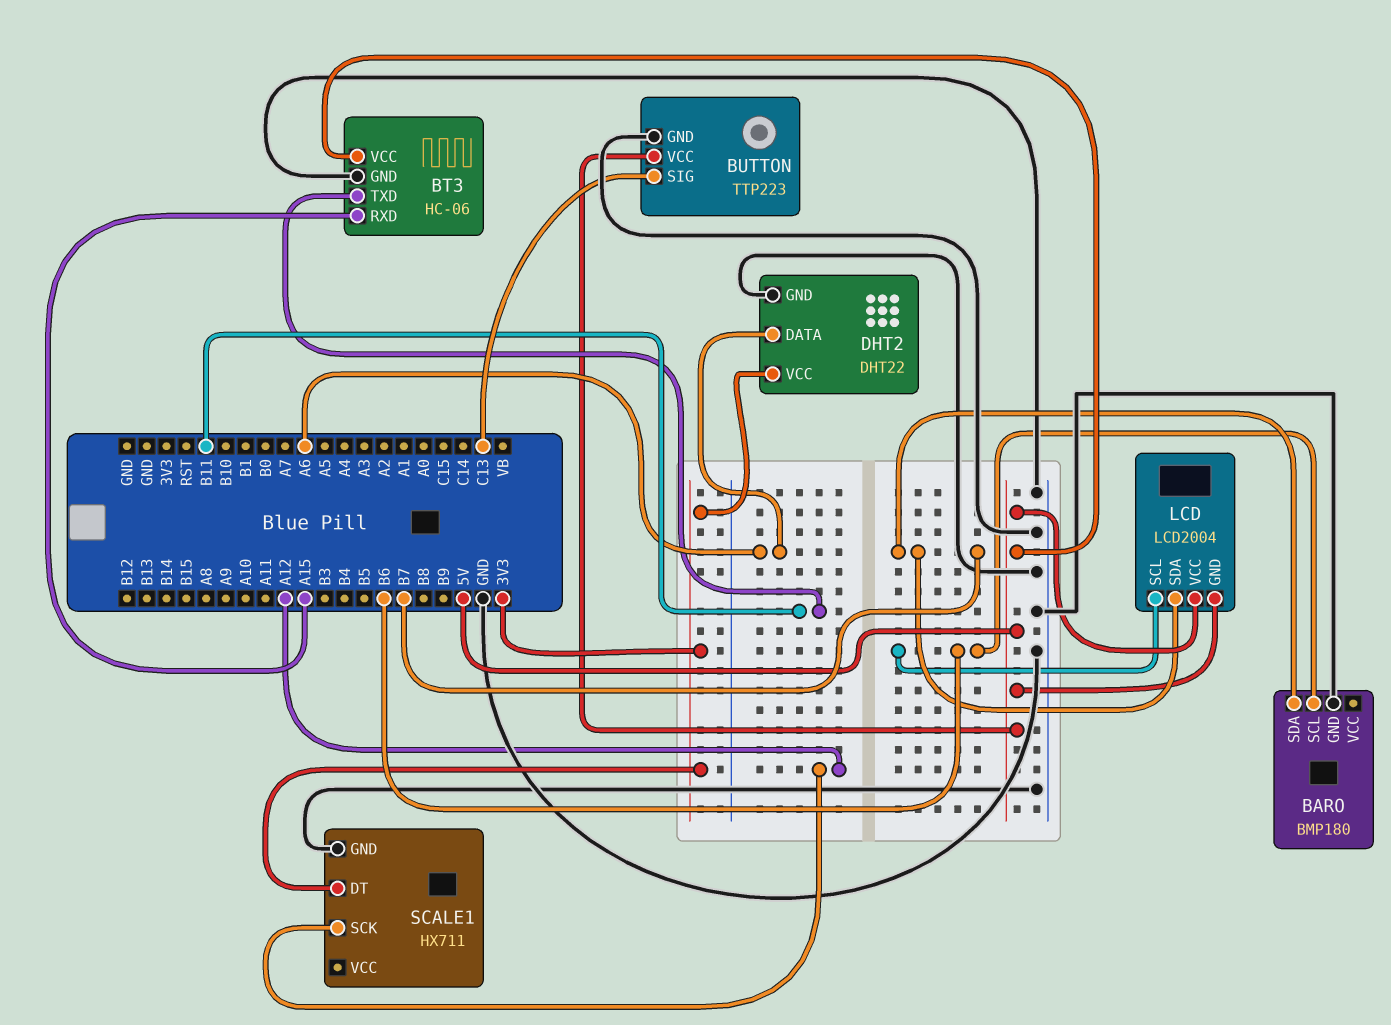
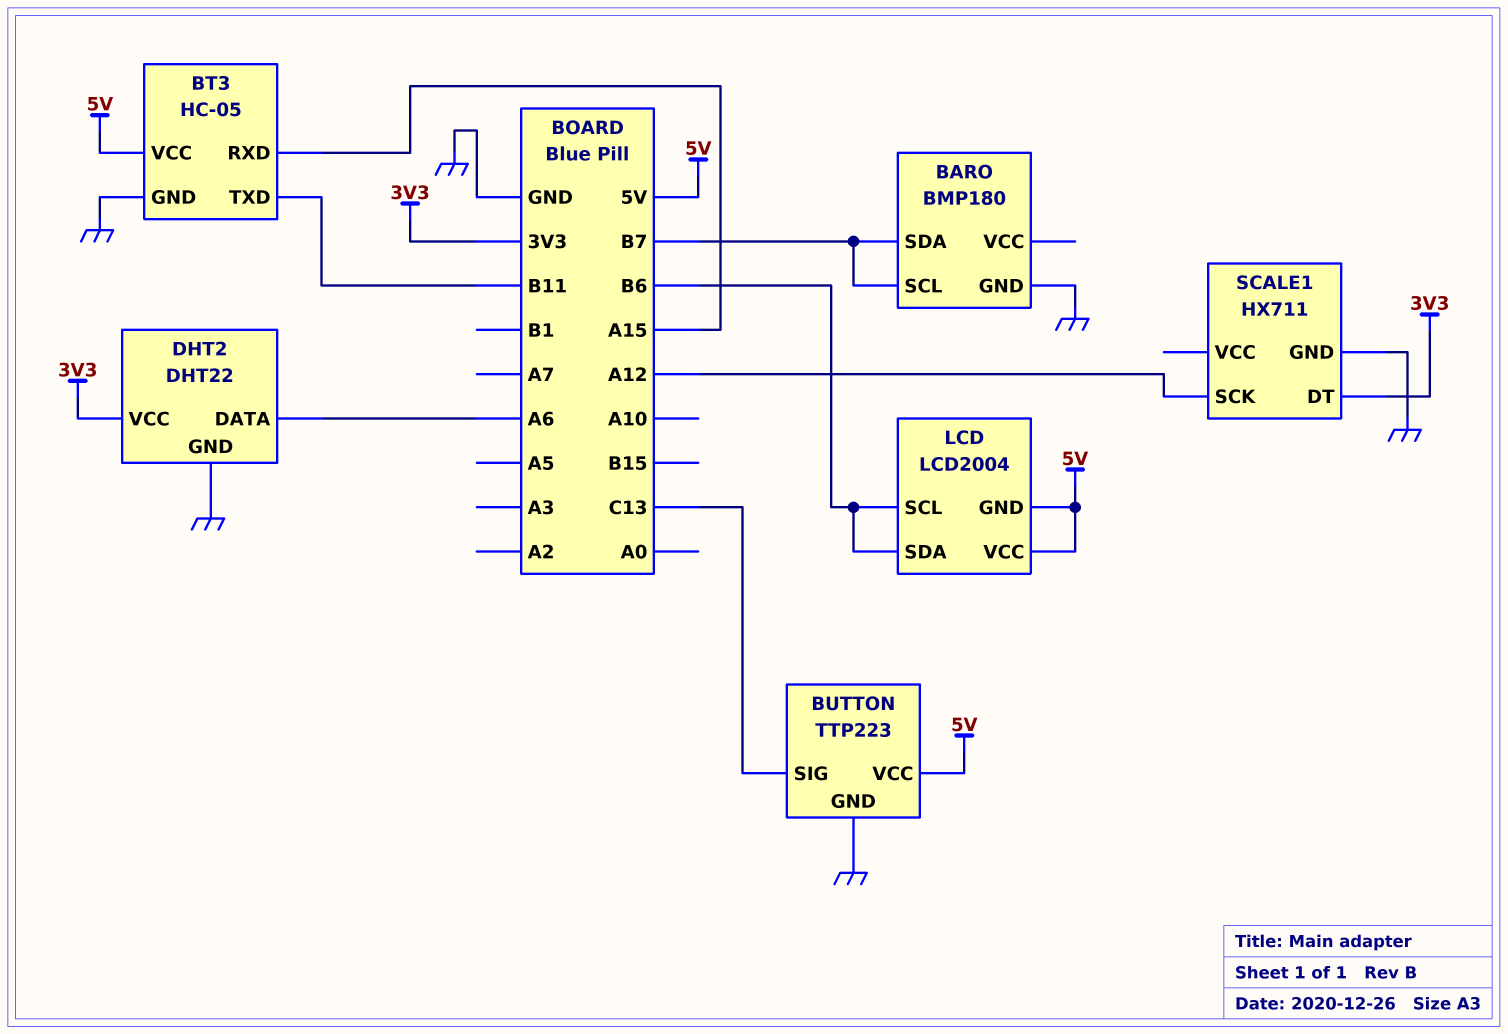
BARO pin SCL: B6 -> B7
BT3: HC-06 -> HC-05
LCD pin SDA: B7 -> B6

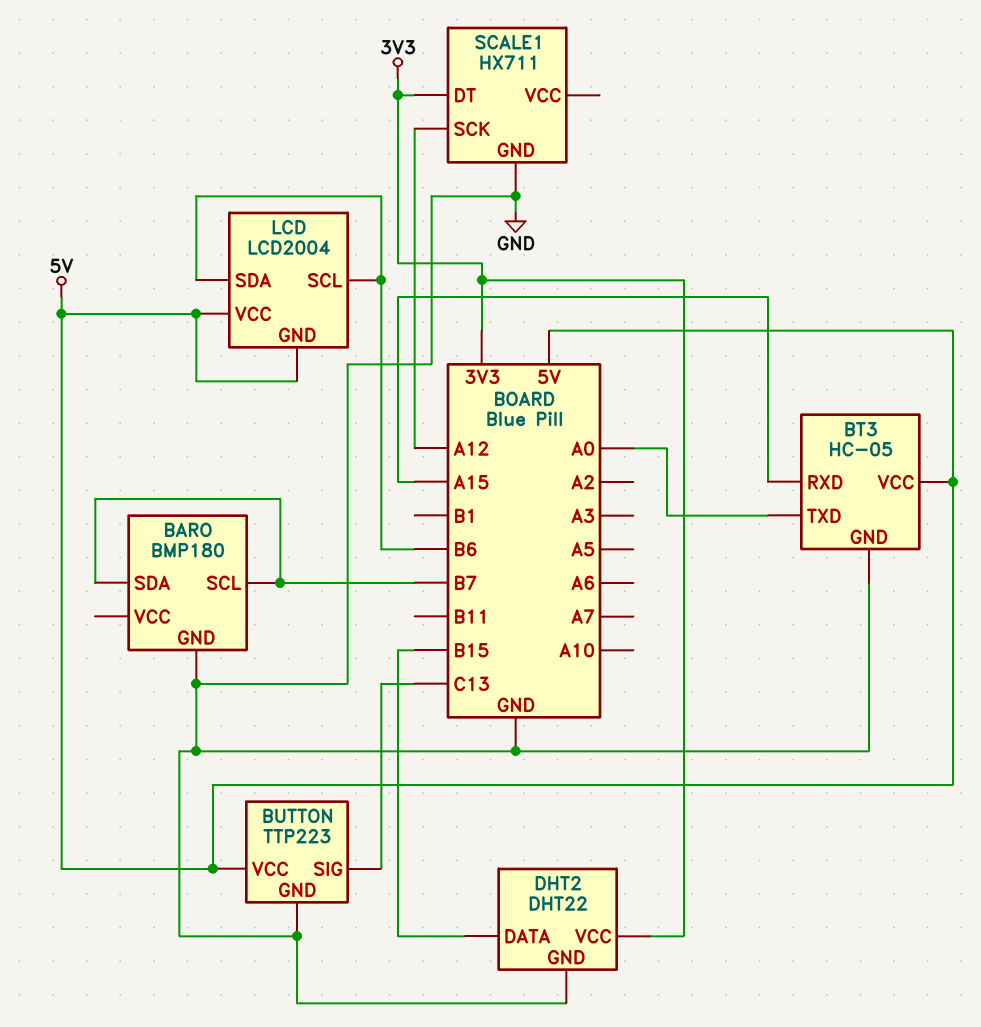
BT3 pin TXD: B11 -> A0
DHT2 pin DATA: A6 -> B15

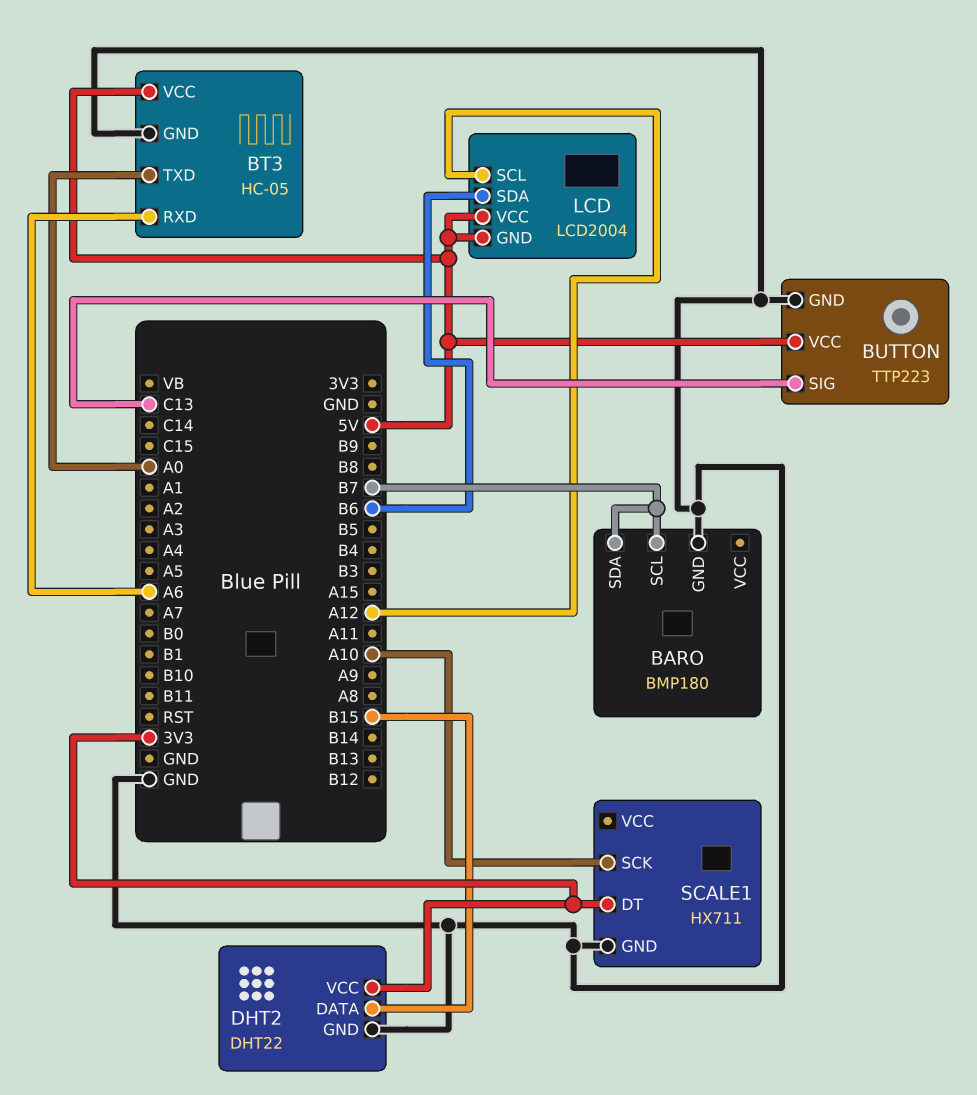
BT3 pin RXD: A15 -> A6
LCD pin SCL: B6 -> A12
SCALE1 pin SCK: A12 -> A10

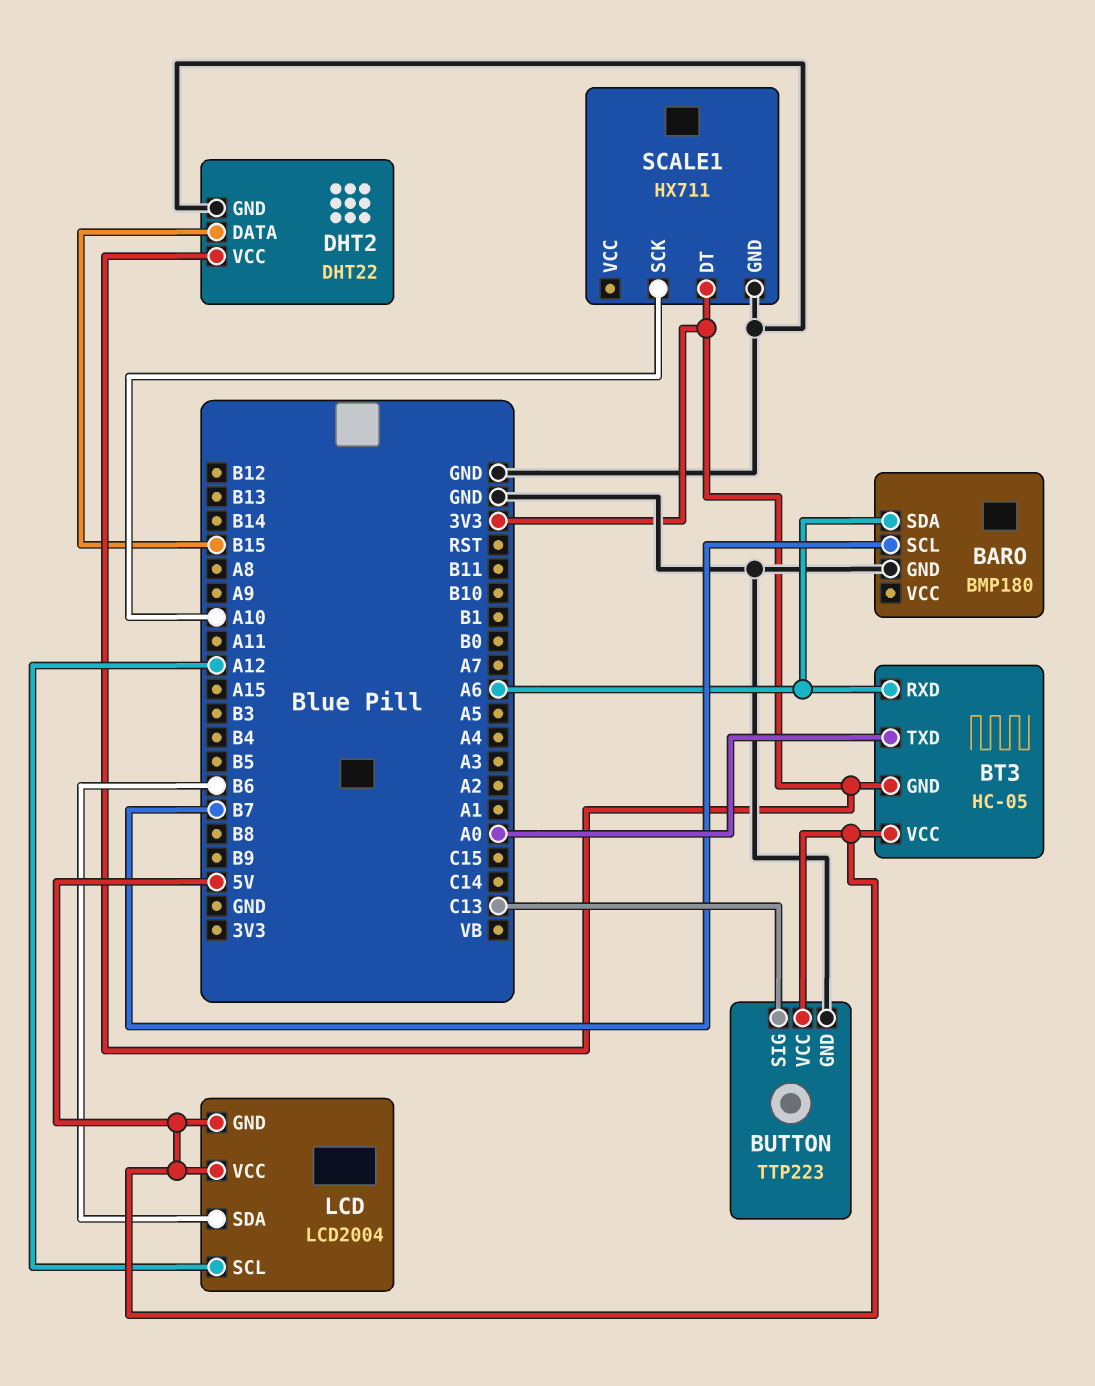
BARO pin SDA: B7 -> A6
BT3 pin GND: GND -> 3V3

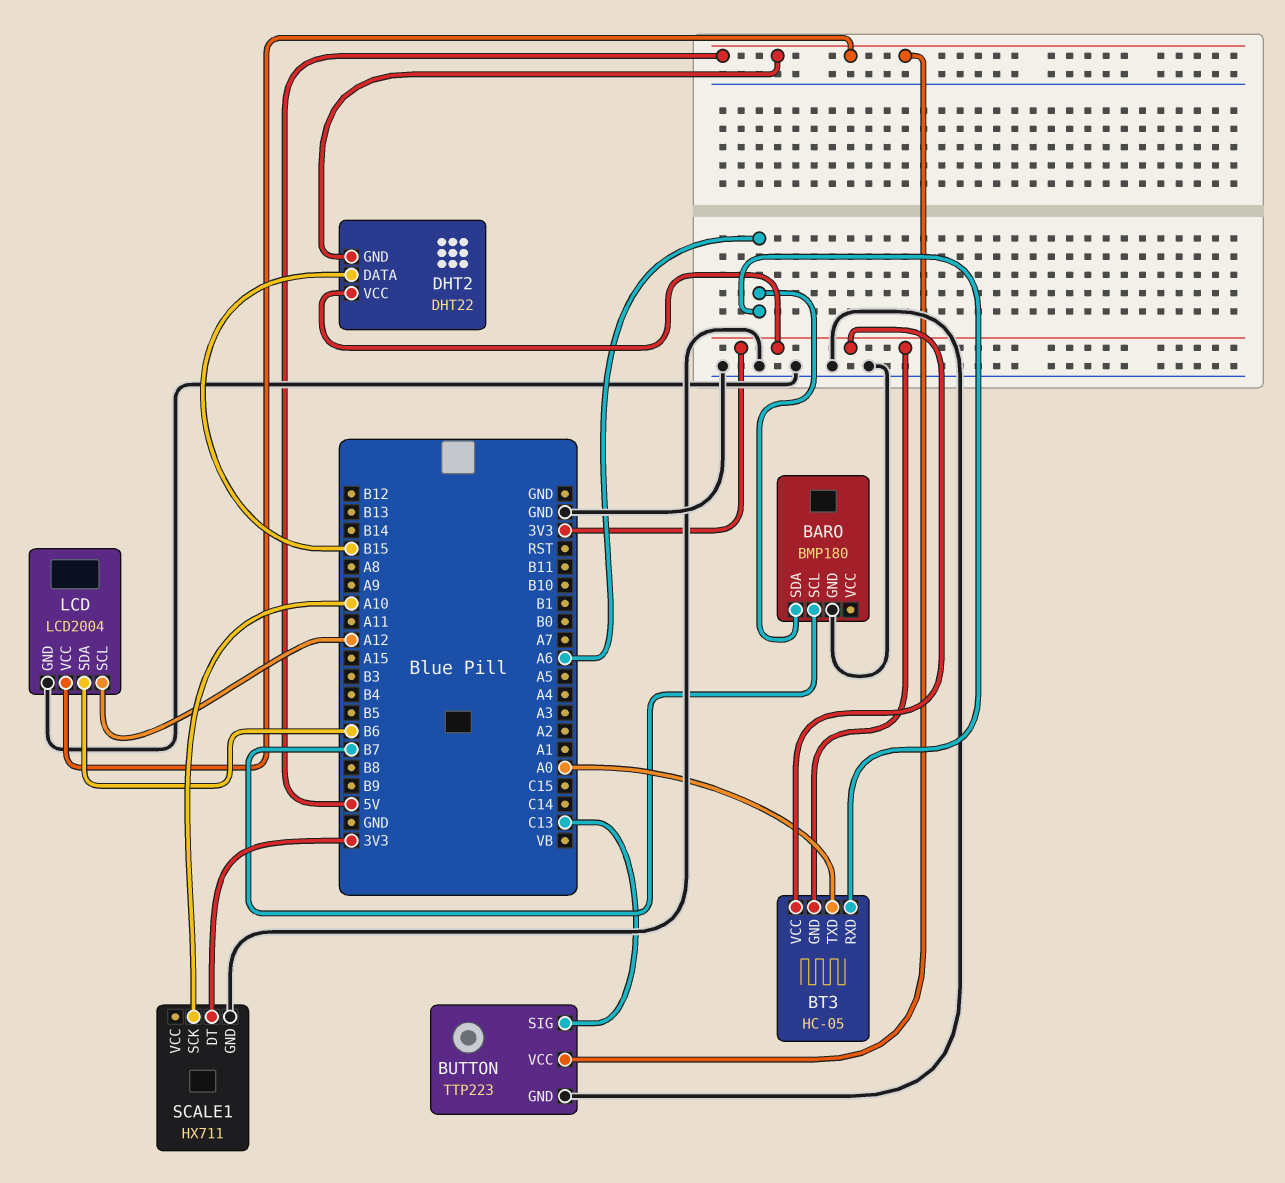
BT3 pin VCC: 5V -> 3V3
DHT2 pin GND: GND -> 5V
LCD pin GND: 5V -> GND

